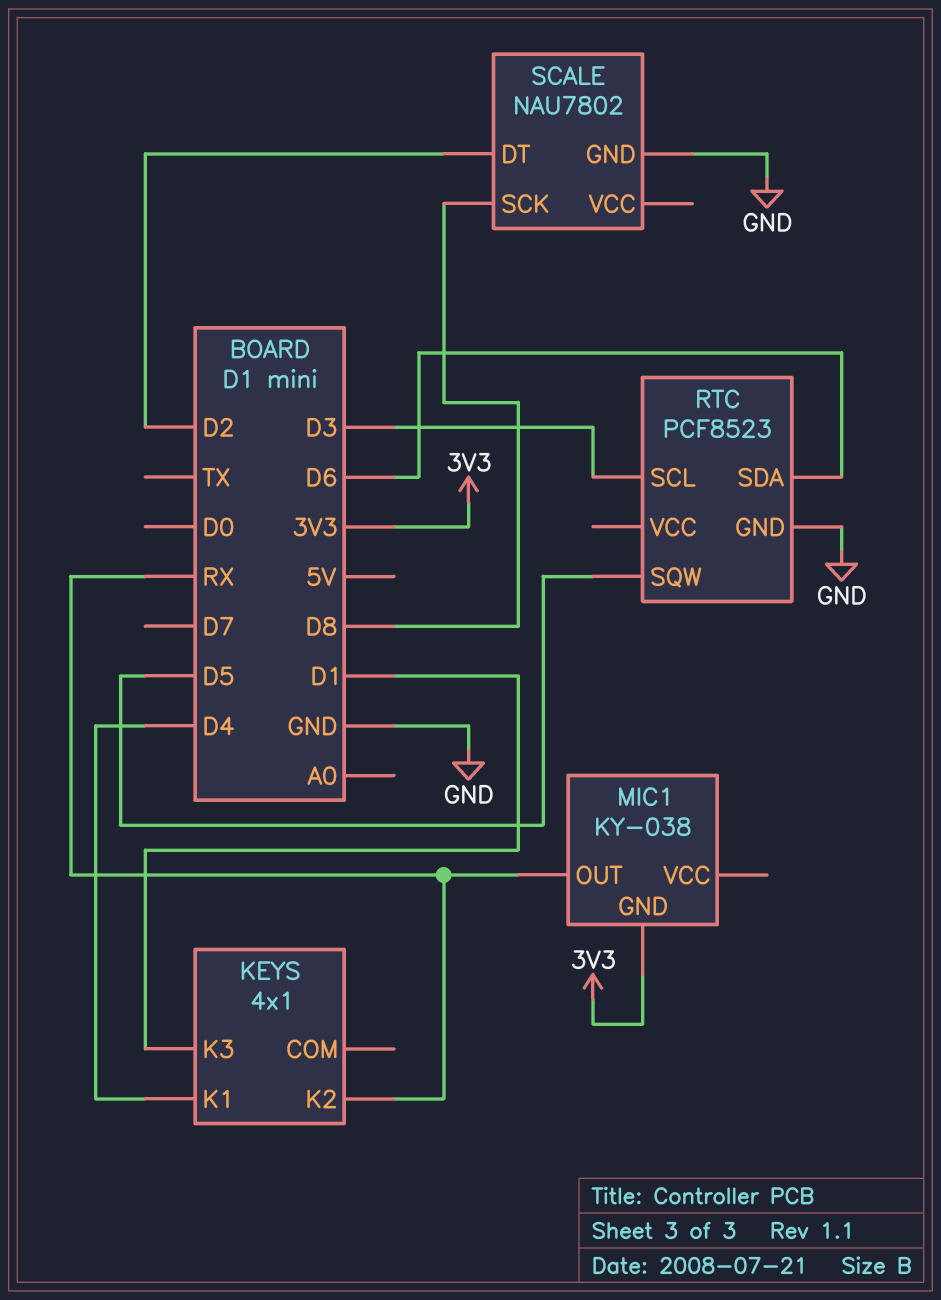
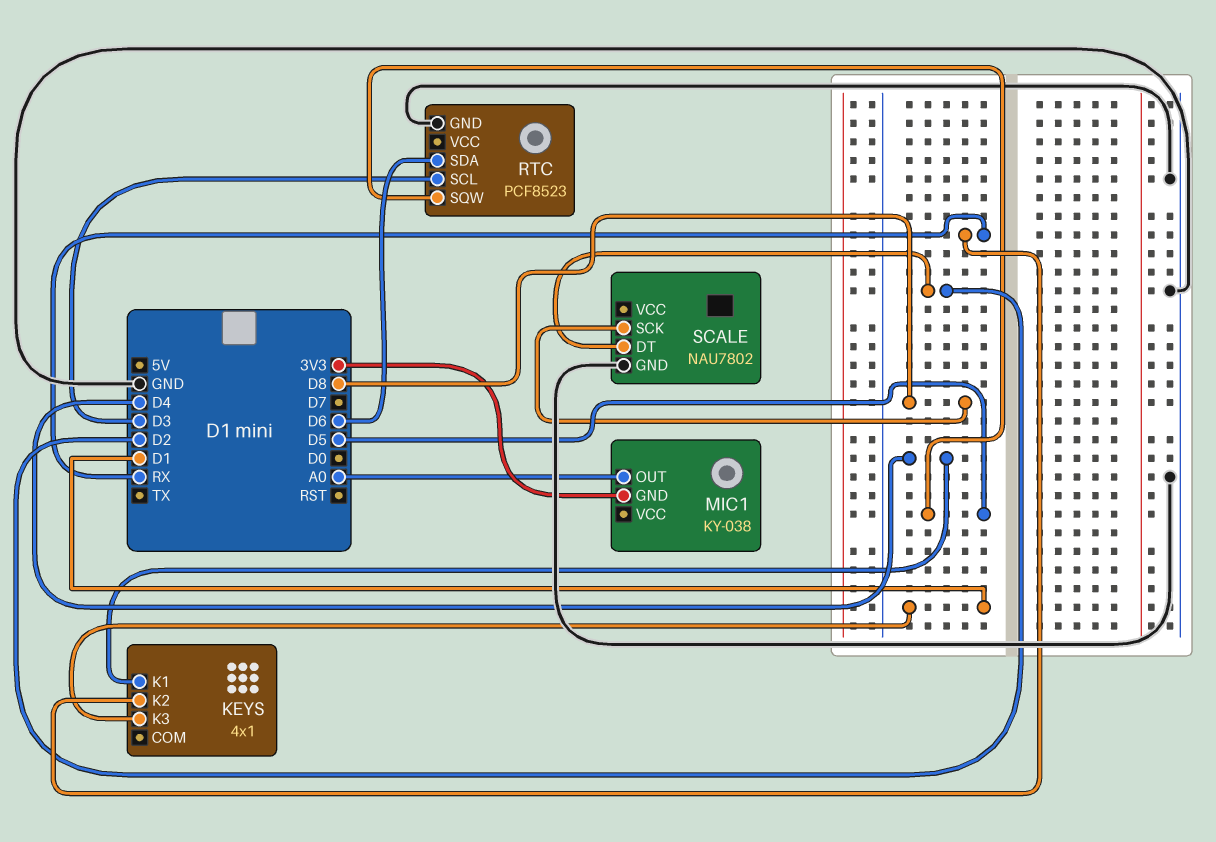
MIC1 pin OUT: RX -> A0

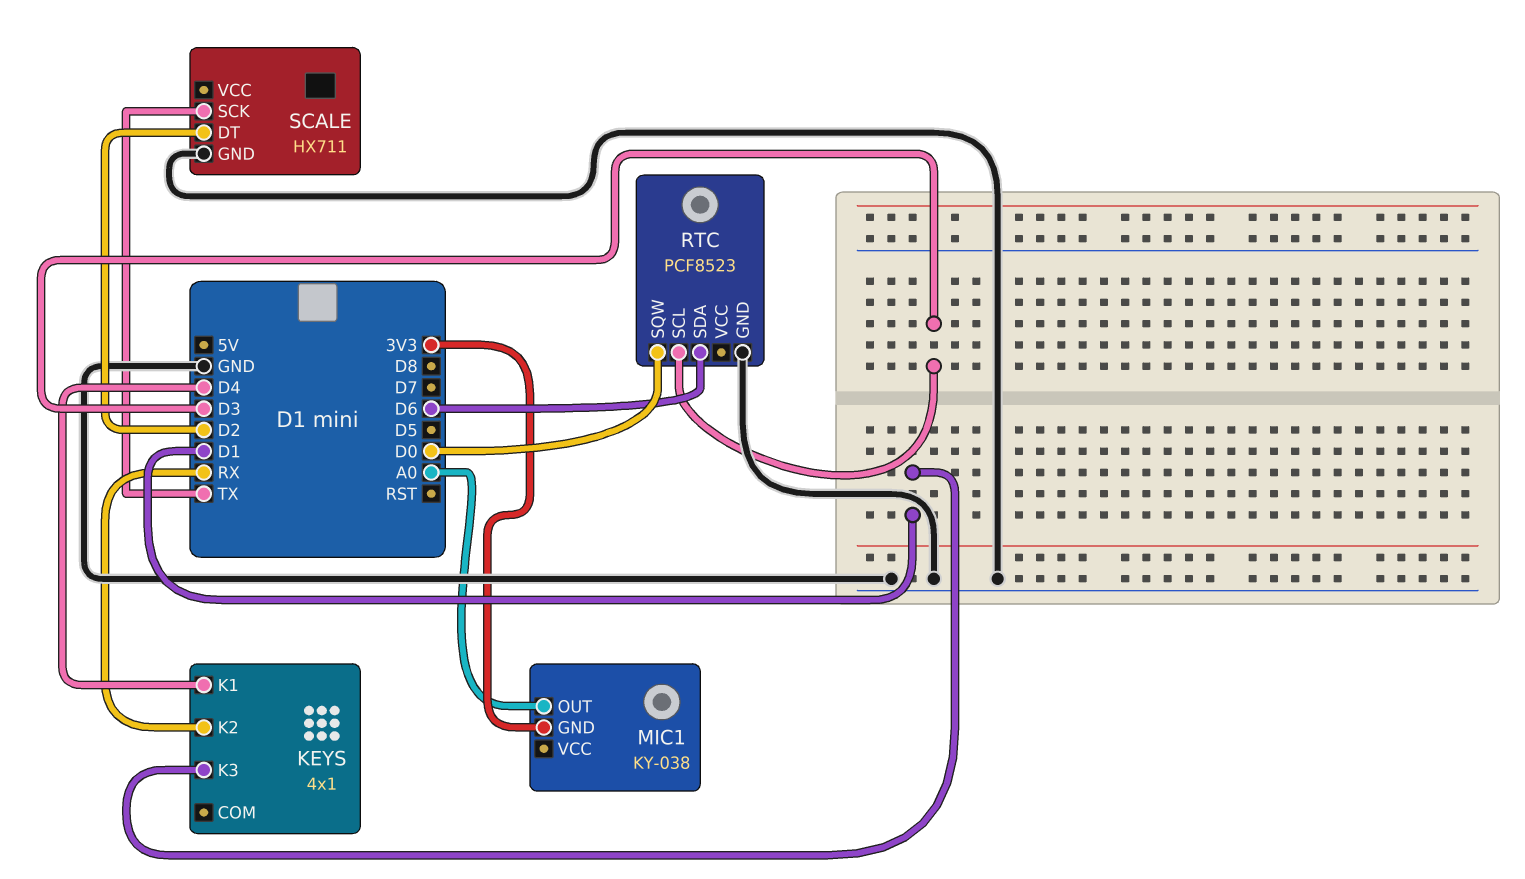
RTC pin SQW: D5 -> D0
SCALE: NAU7802 -> HX711
SCALE pin SCK: D8 -> TX

